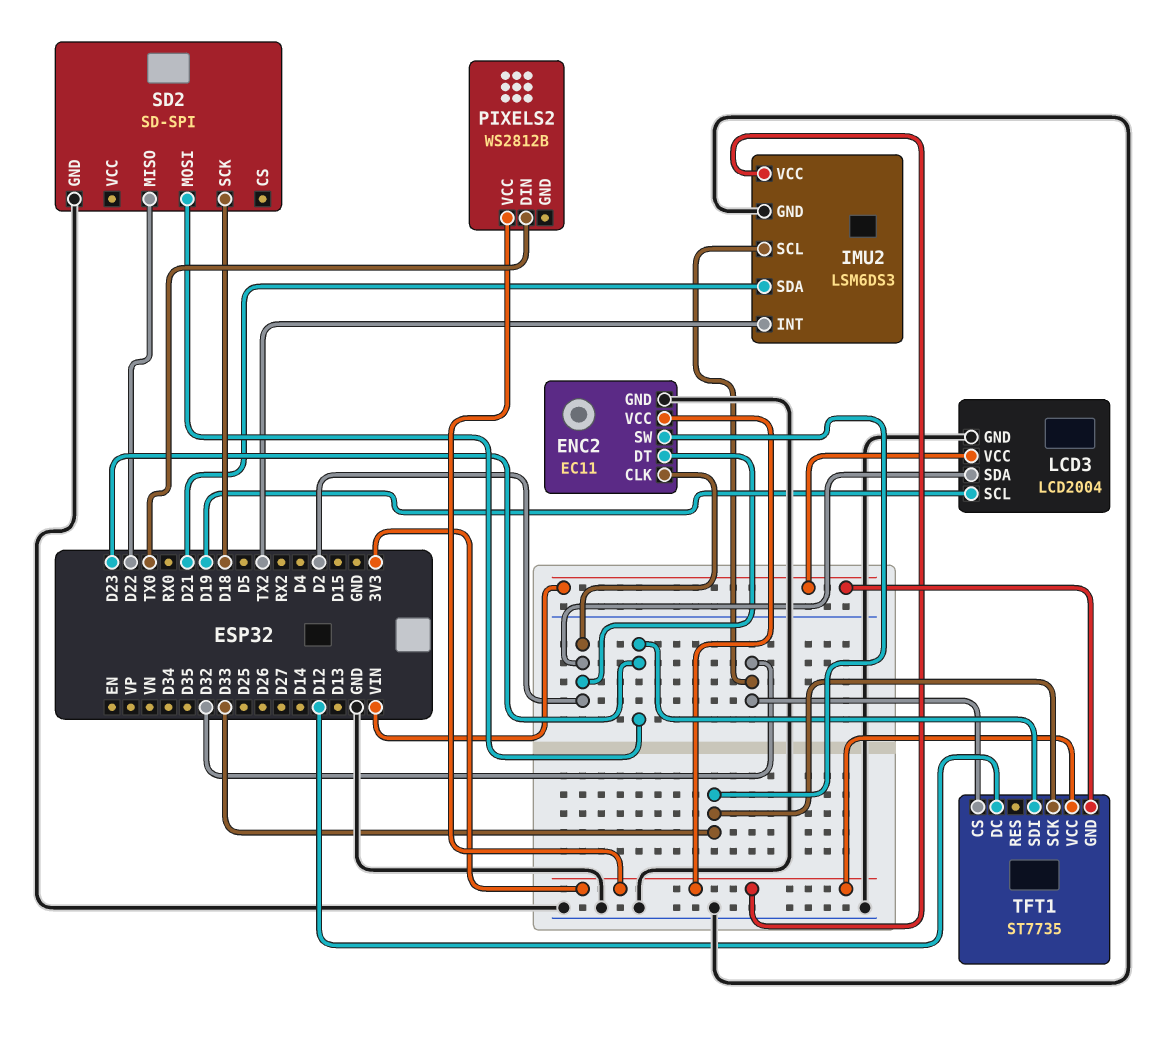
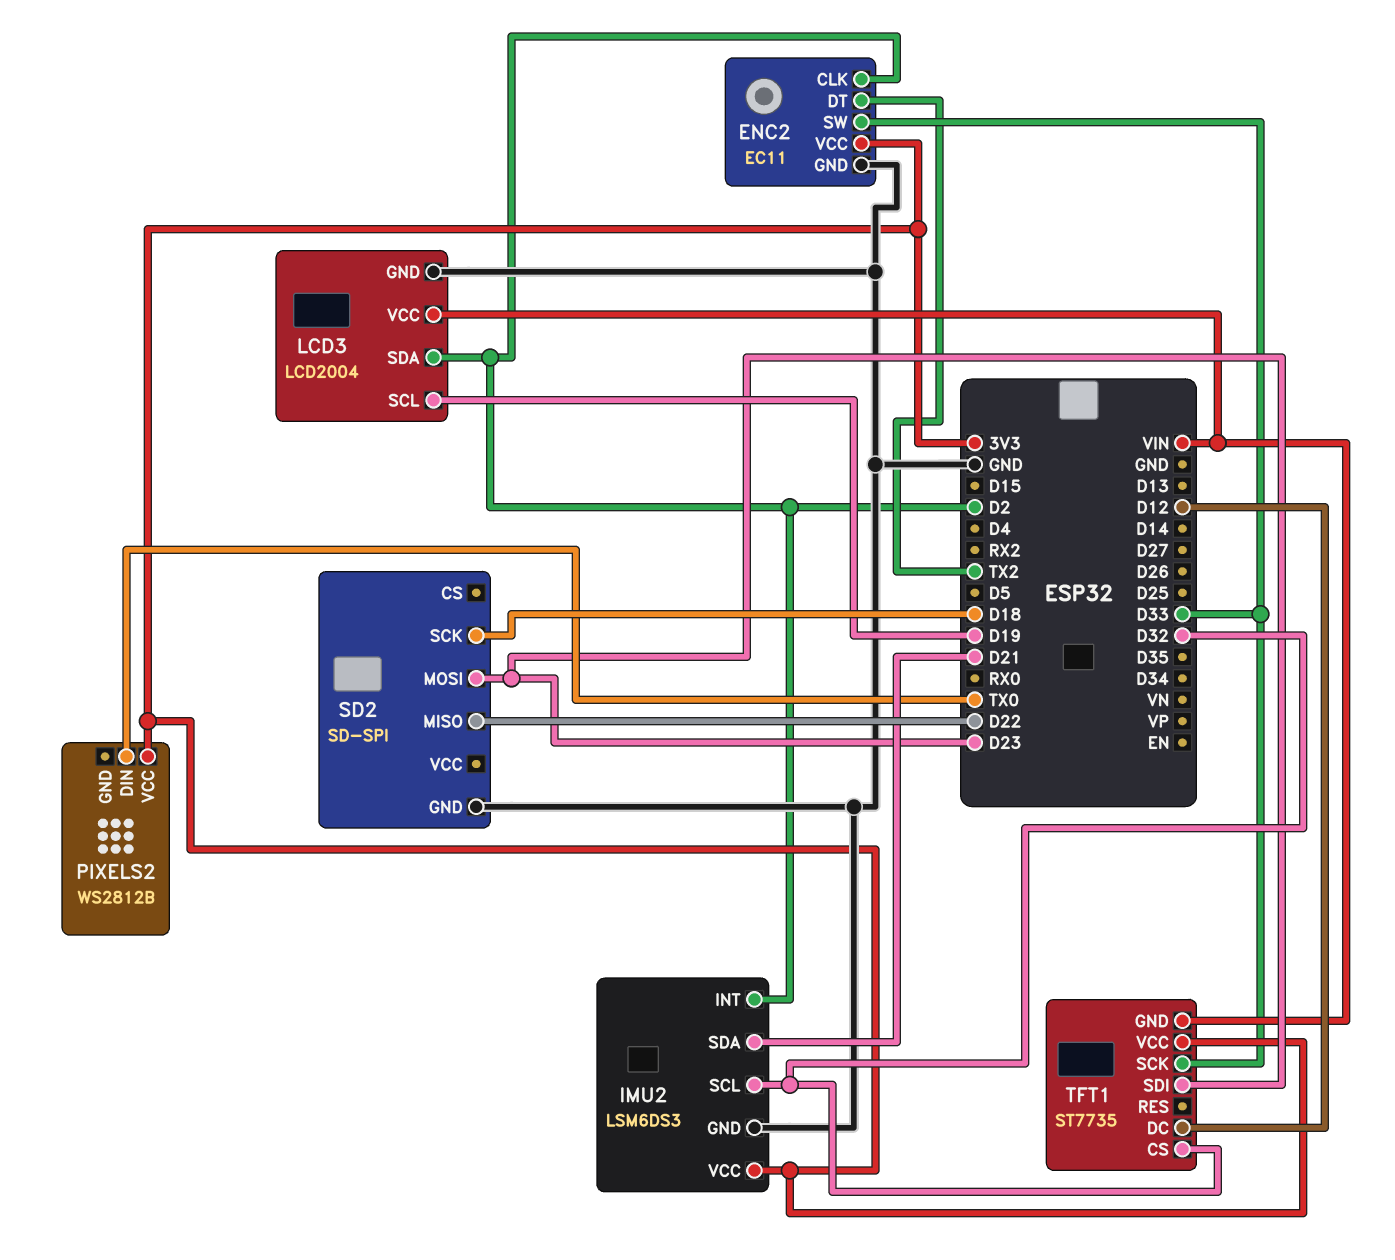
ENC2 pin DT: D2 -> TX2
IMU2 pin INT: TX2 -> D2

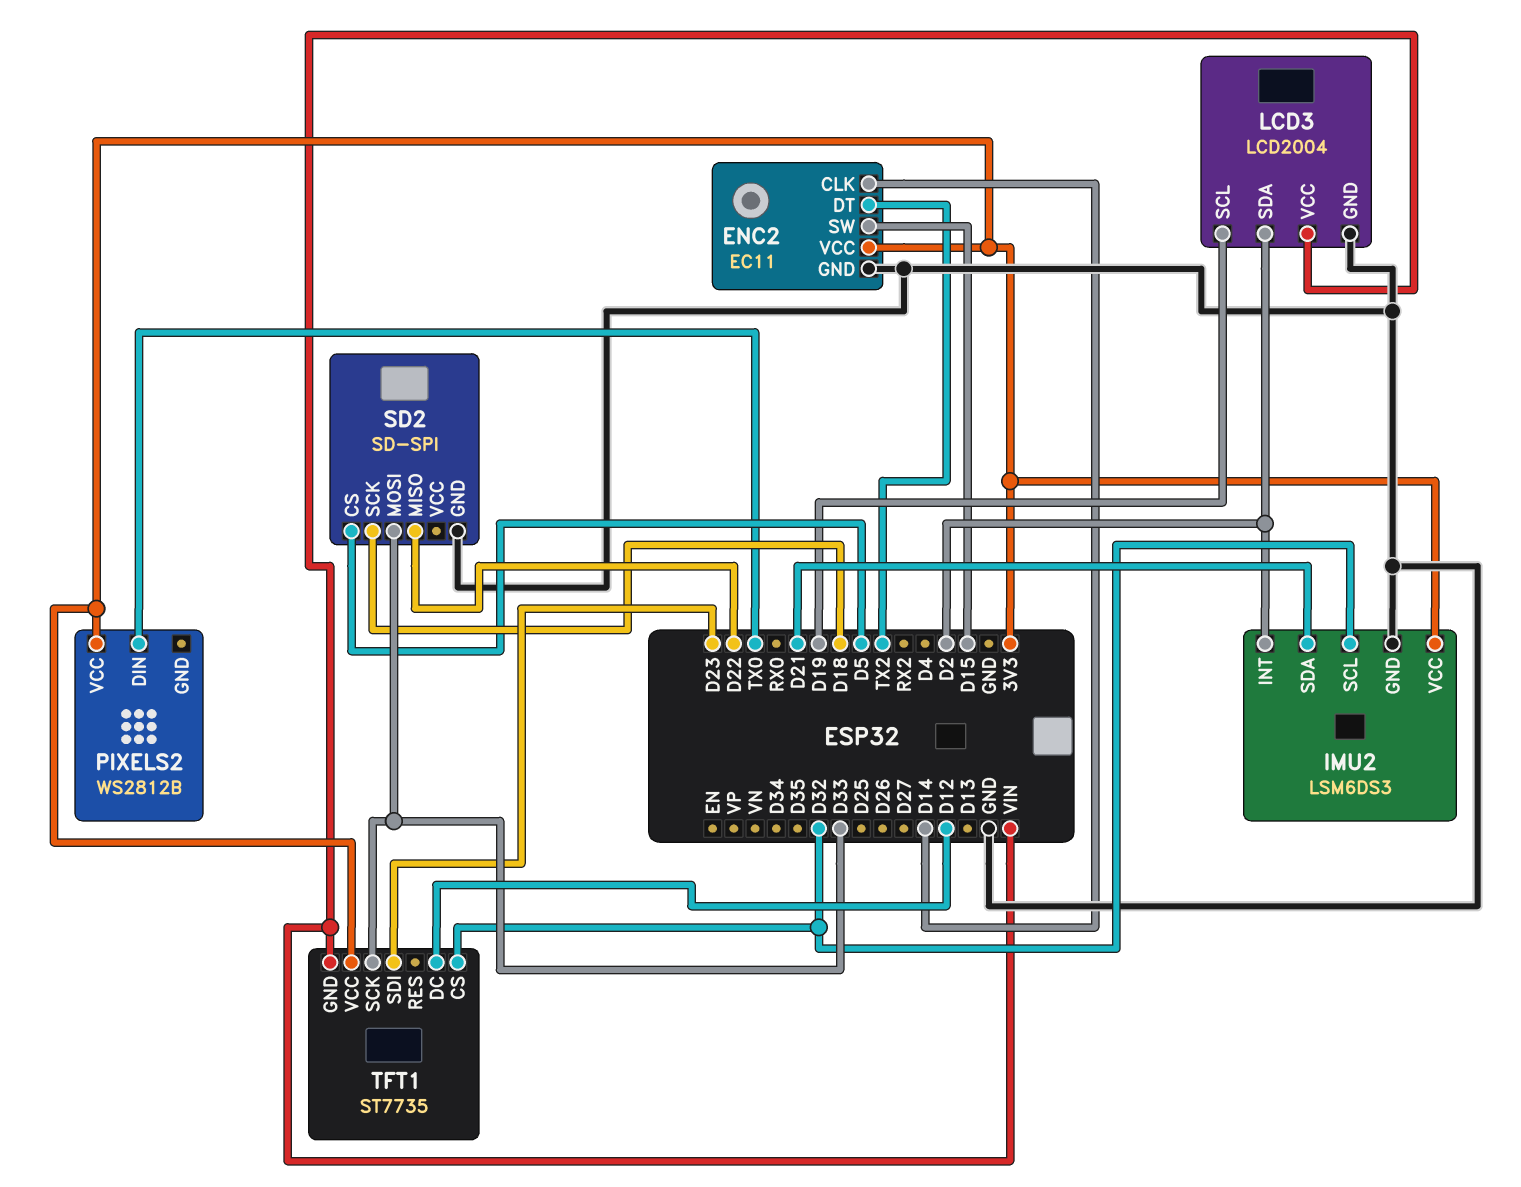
ENC2 pin CLK: D2 -> D14
ENC2 pin SW: D33 -> D15
SD2 pin CS: none -> D5
SD2 pin MOSI: D23 -> D33

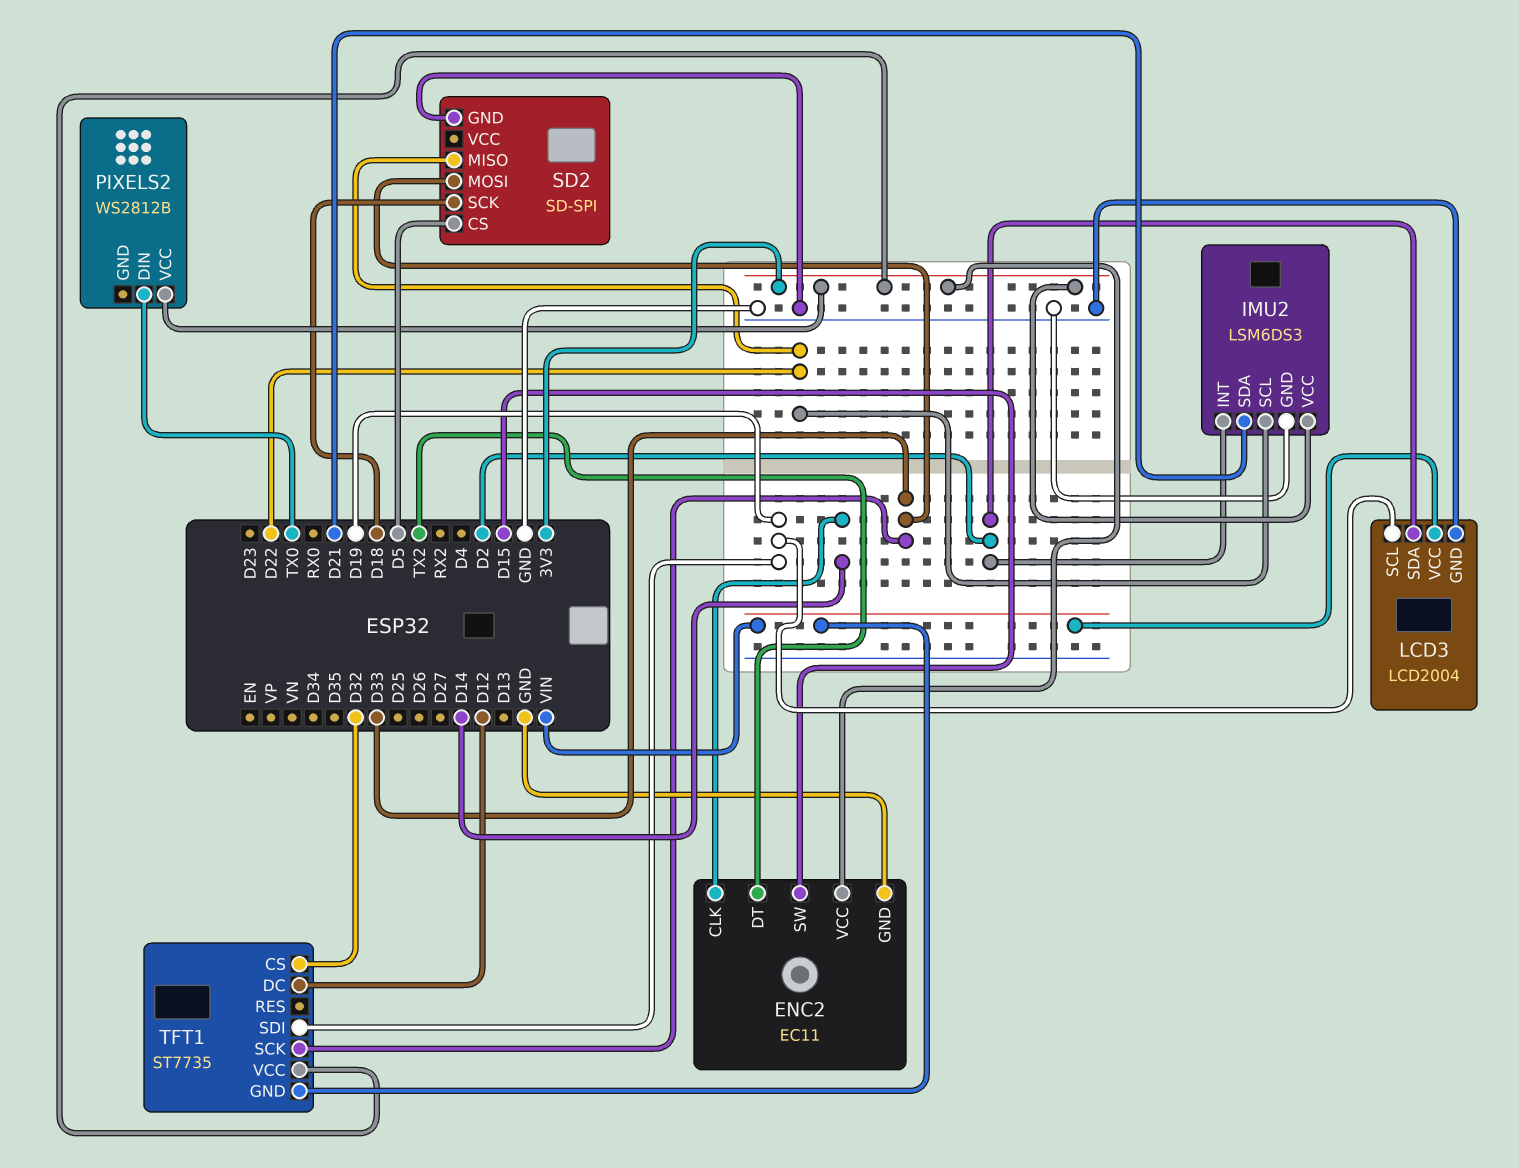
IMU2 pin SCL: D32 -> D22
TFT1 pin SDI: D23 -> D19

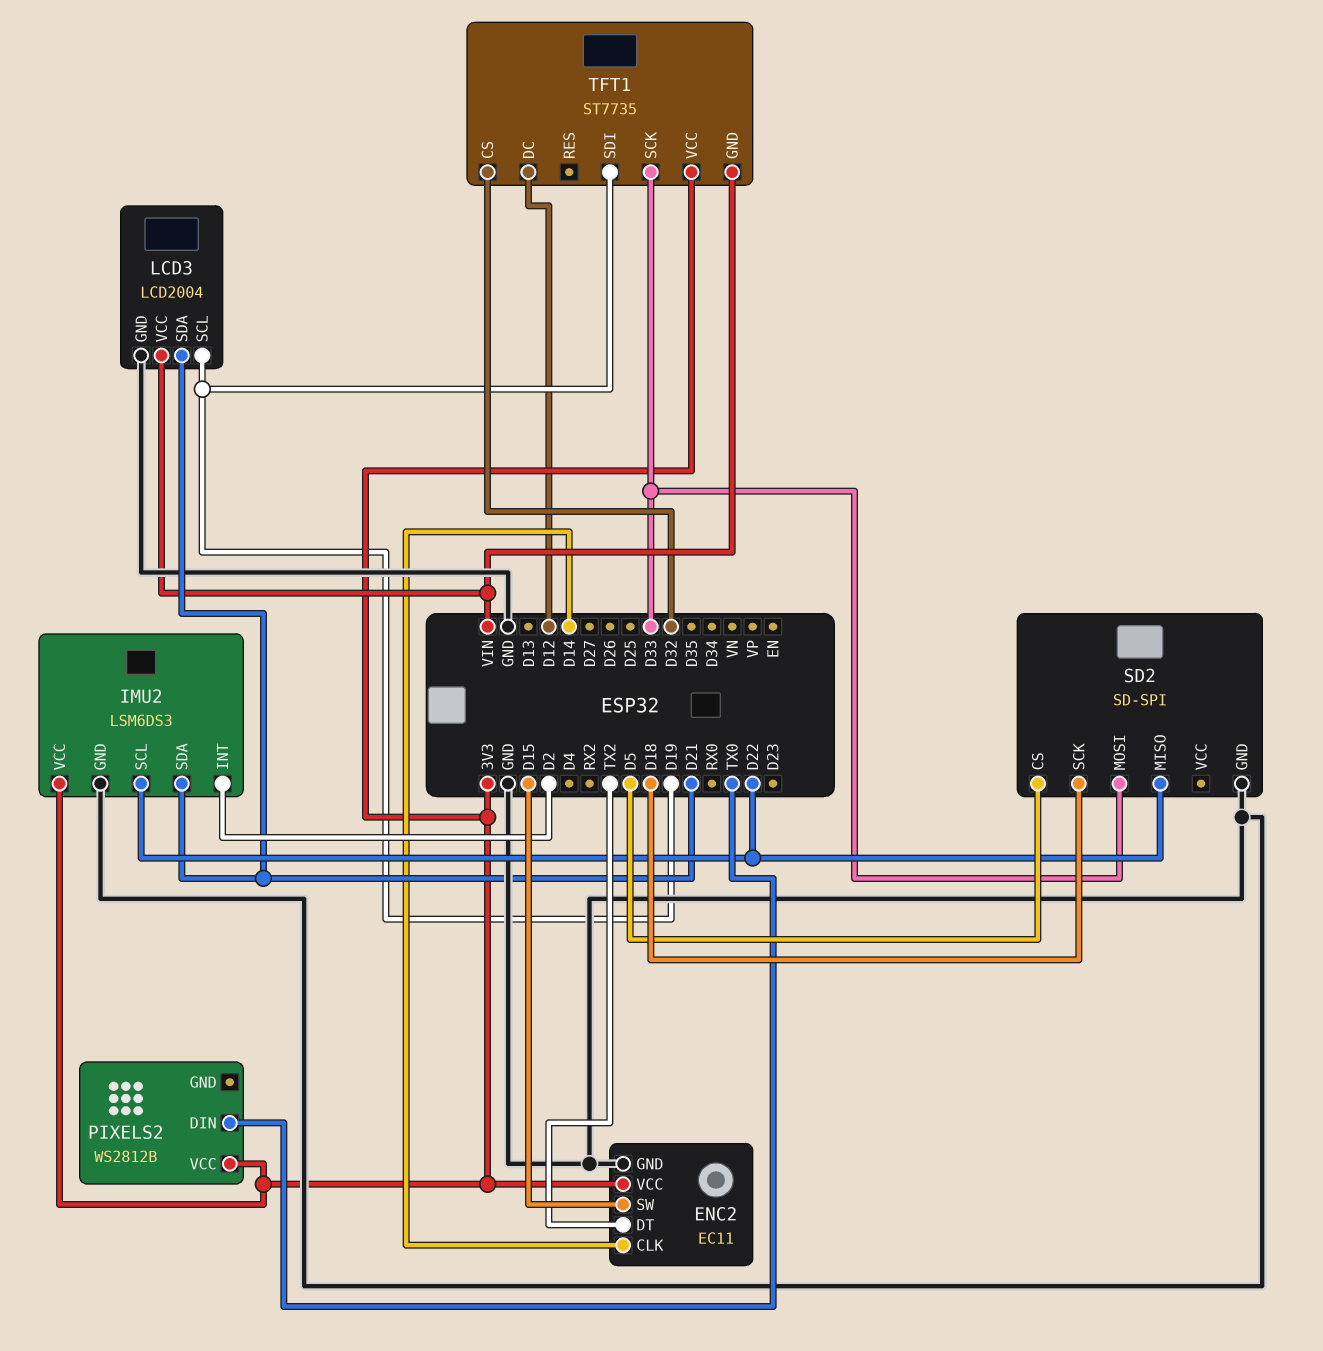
LCD3 pin SDA: D2 -> D21

